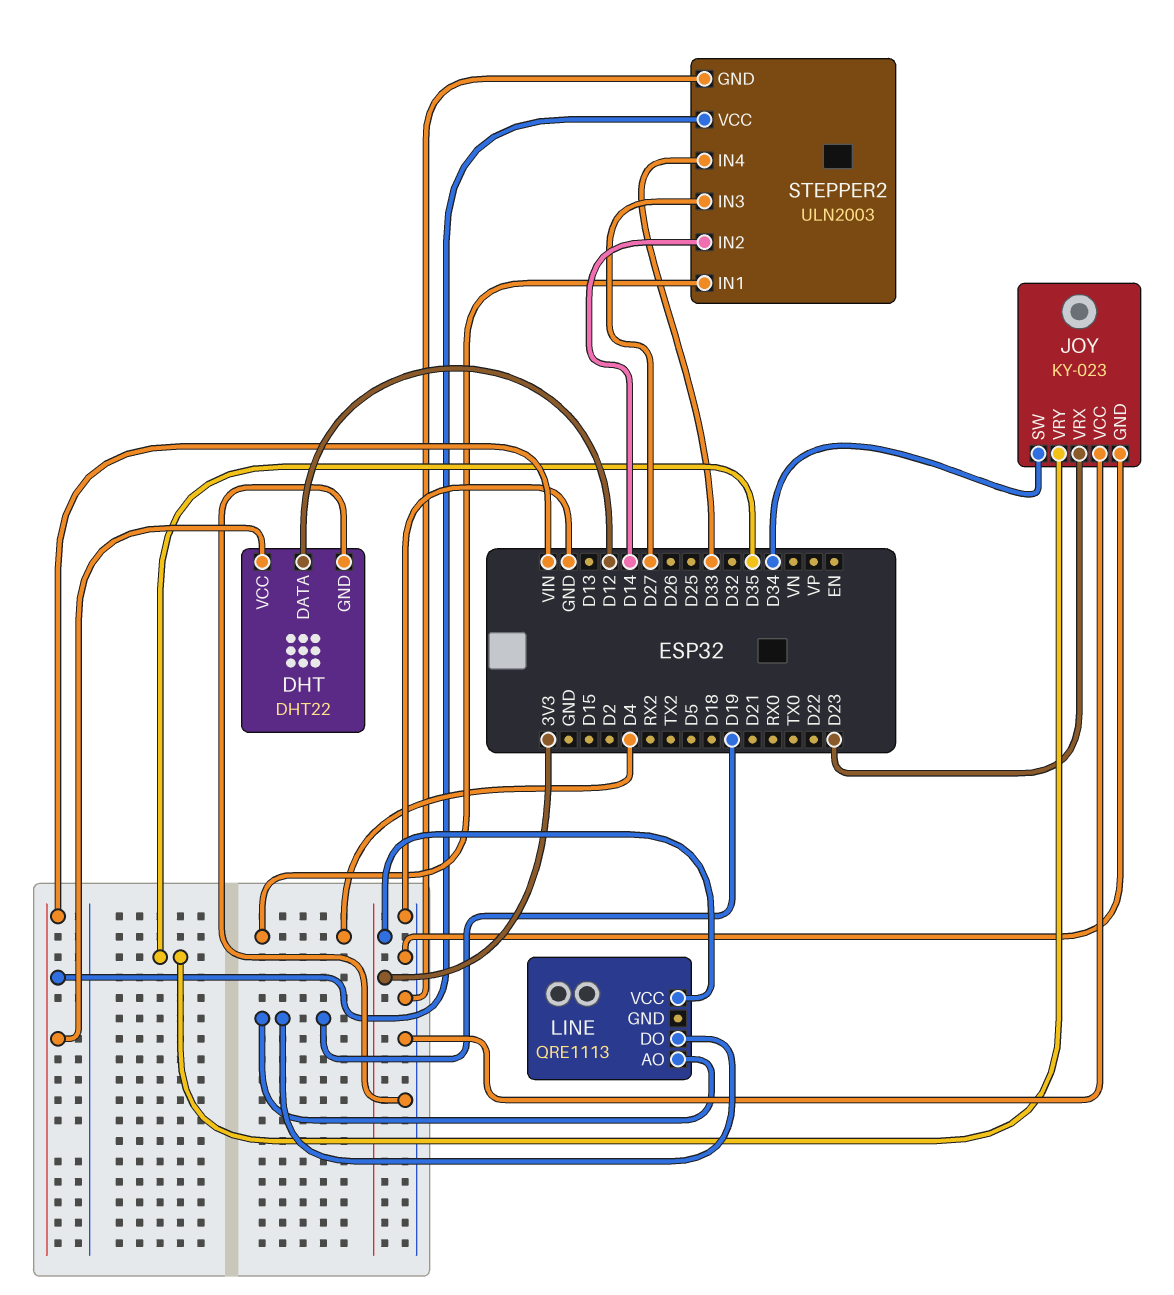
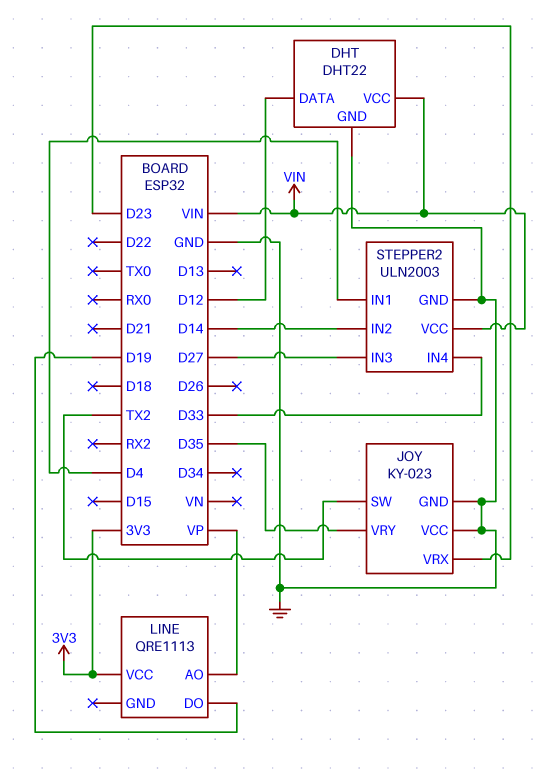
JOY pin SW: D34 -> TX2
LINE pin AO: D19 -> VP

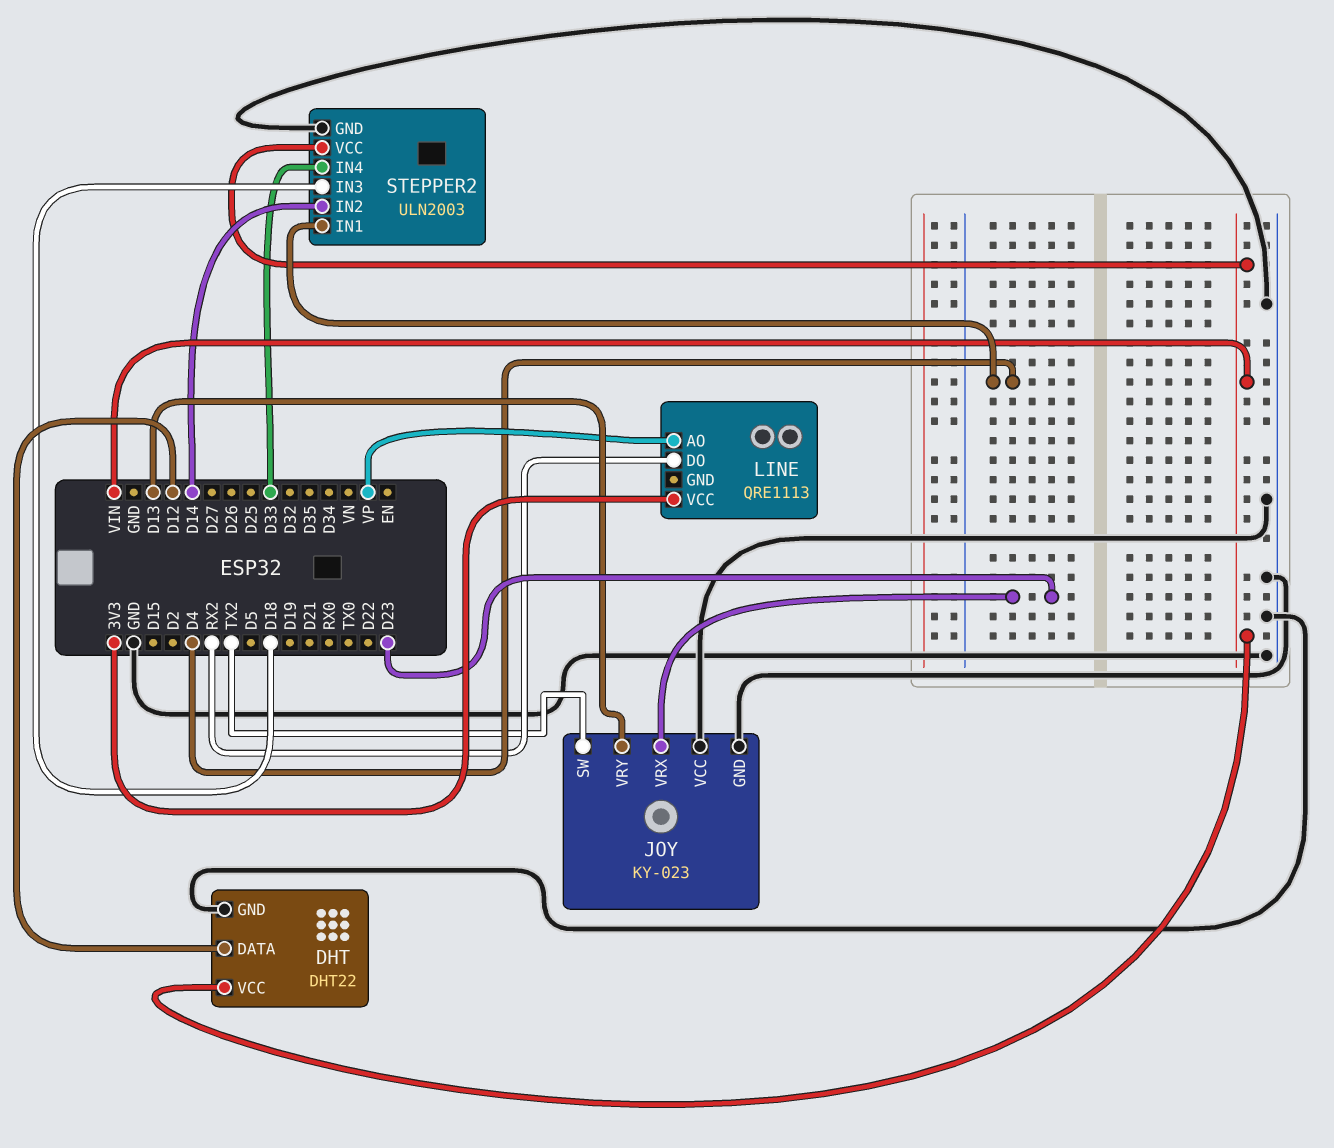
JOY pin VRY: D35 -> D13
LINE pin DO: D19 -> RX2
STEPPER2 pin IN3: D27 -> D18

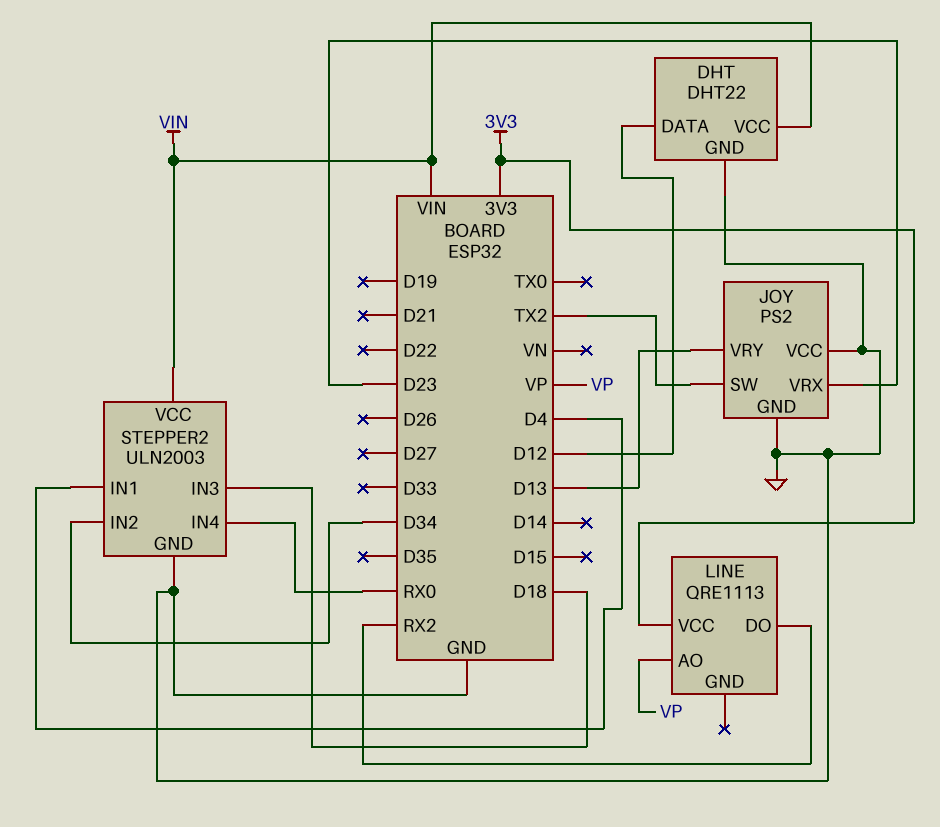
JOY: KY-023 -> PS2
STEPPER2 pin IN2: D14 -> D34
STEPPER2 pin IN4: D33 -> RX0

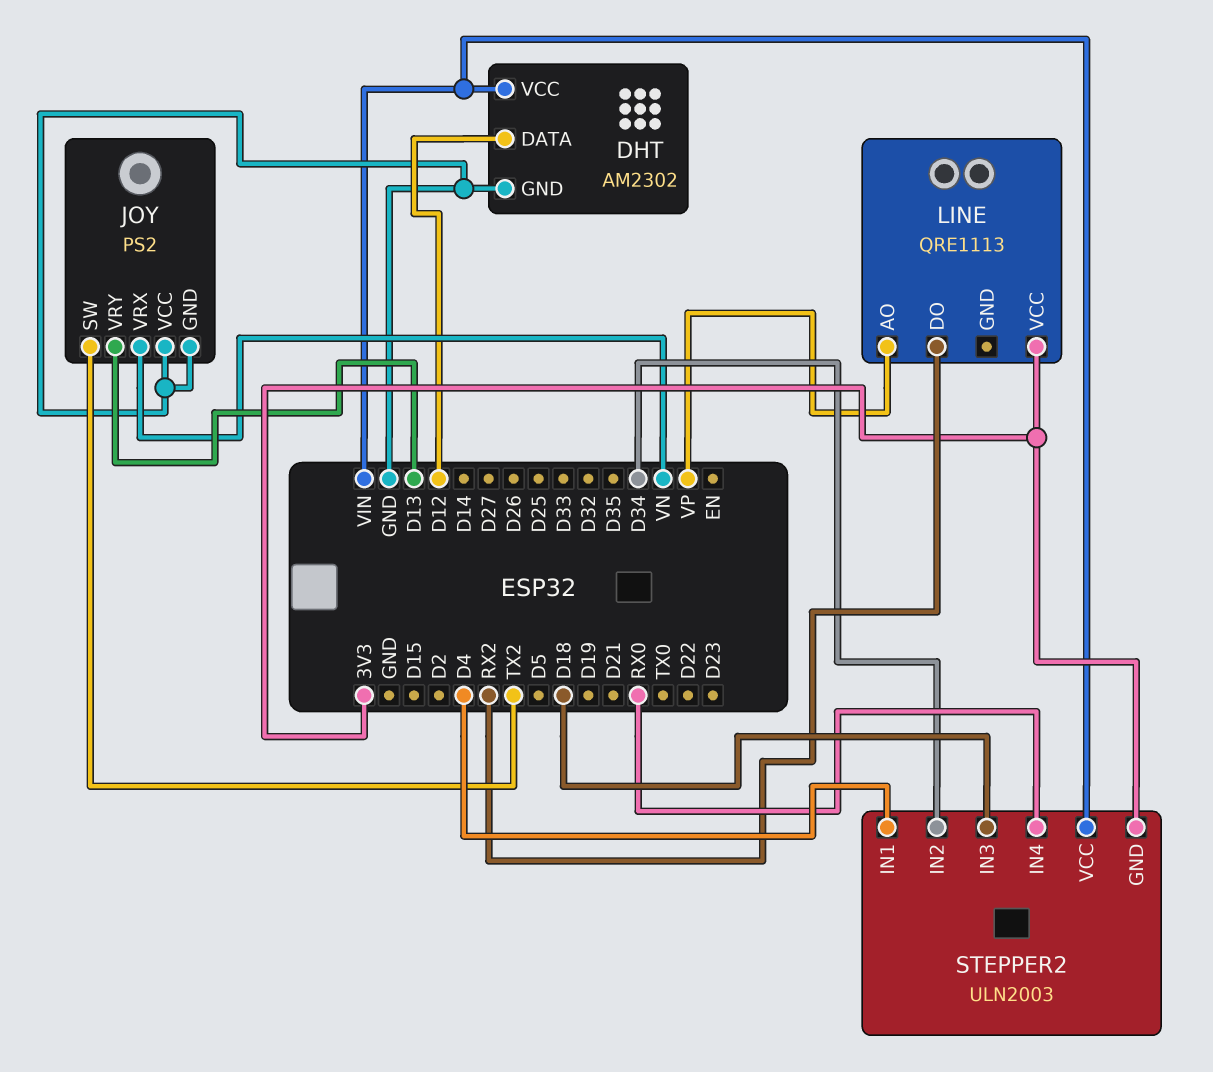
DHT: DHT22 -> AM2302
JOY pin VRX: D23 -> VN
STEPPER2 pin GND: GND -> 3V3

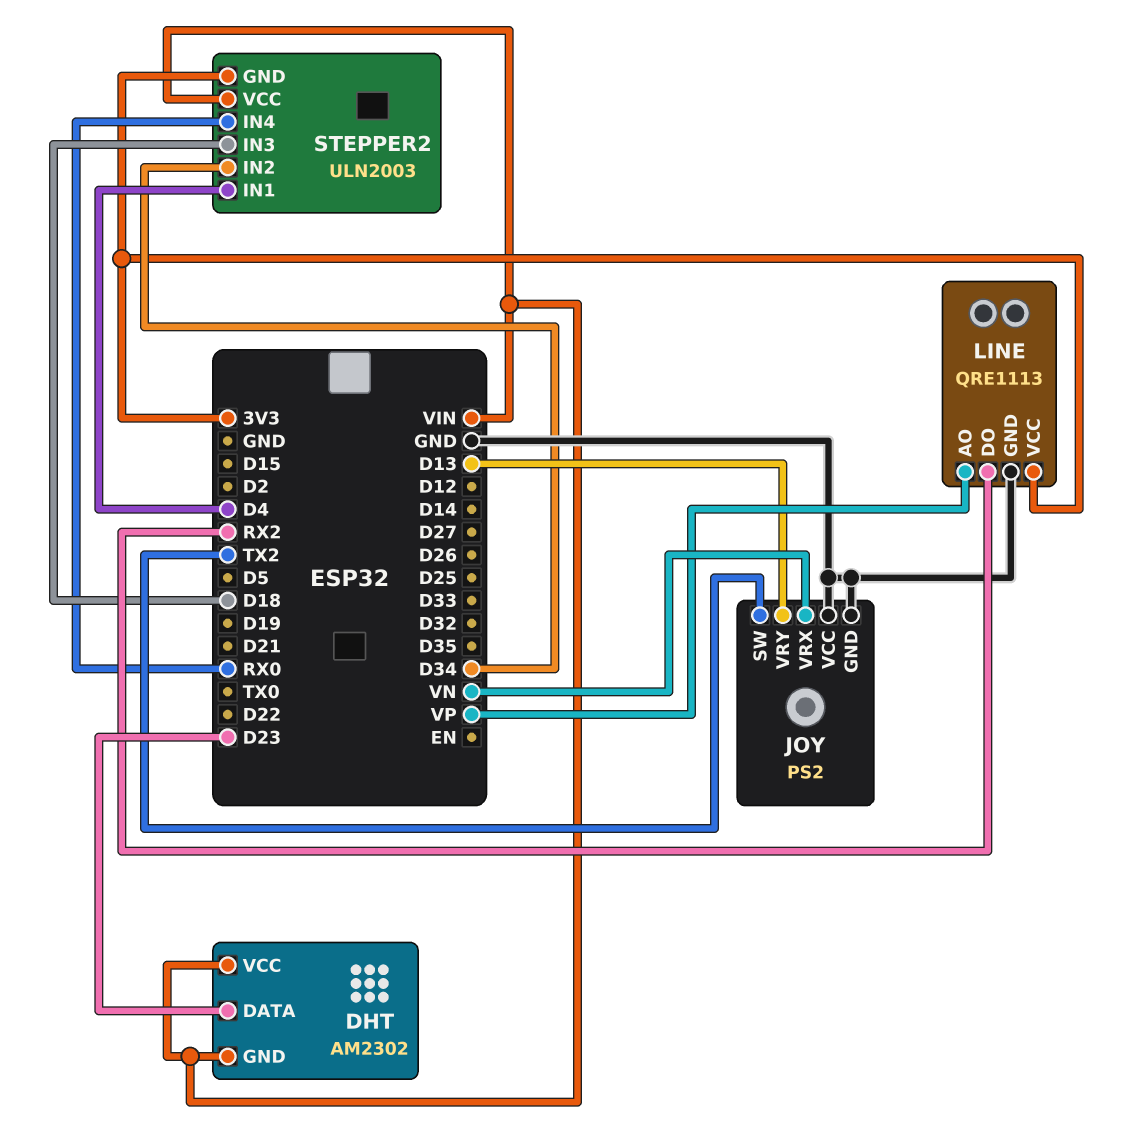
DHT pin DATA: D12 -> D23
DHT pin GND: GND -> VIN
LINE pin GND: none -> GND

